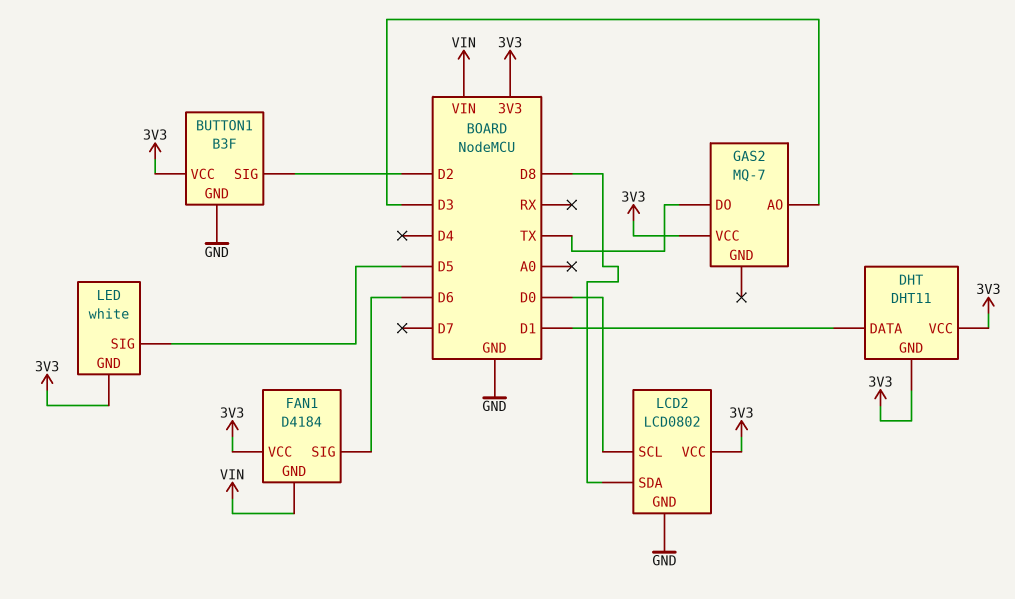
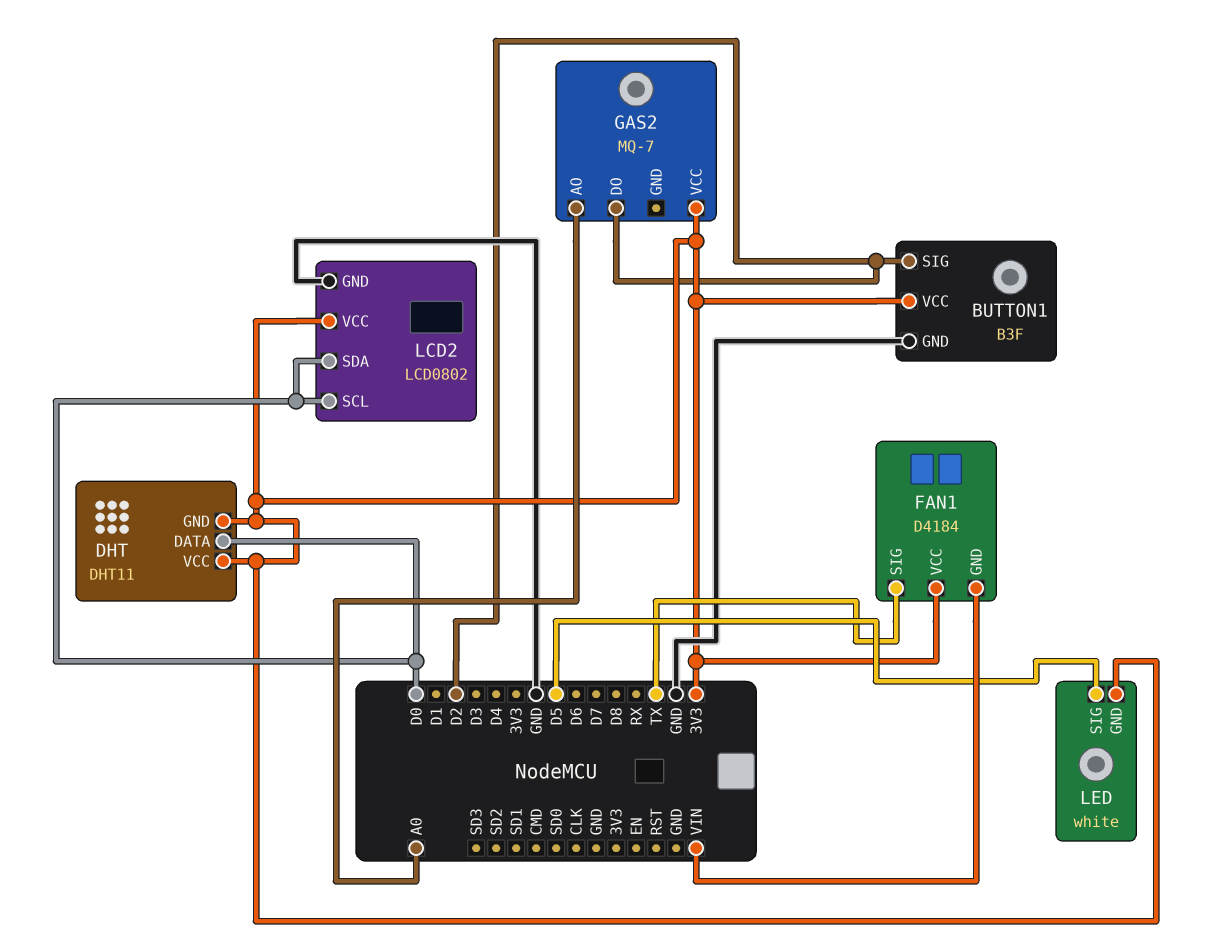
DHT pin DATA: D1 -> D0
FAN1 pin SIG: D6 -> TX
GAS2 pin AO: D3 -> A0
GAS2 pin DO: TX -> D2
LCD2 pin SDA: D8 -> D0

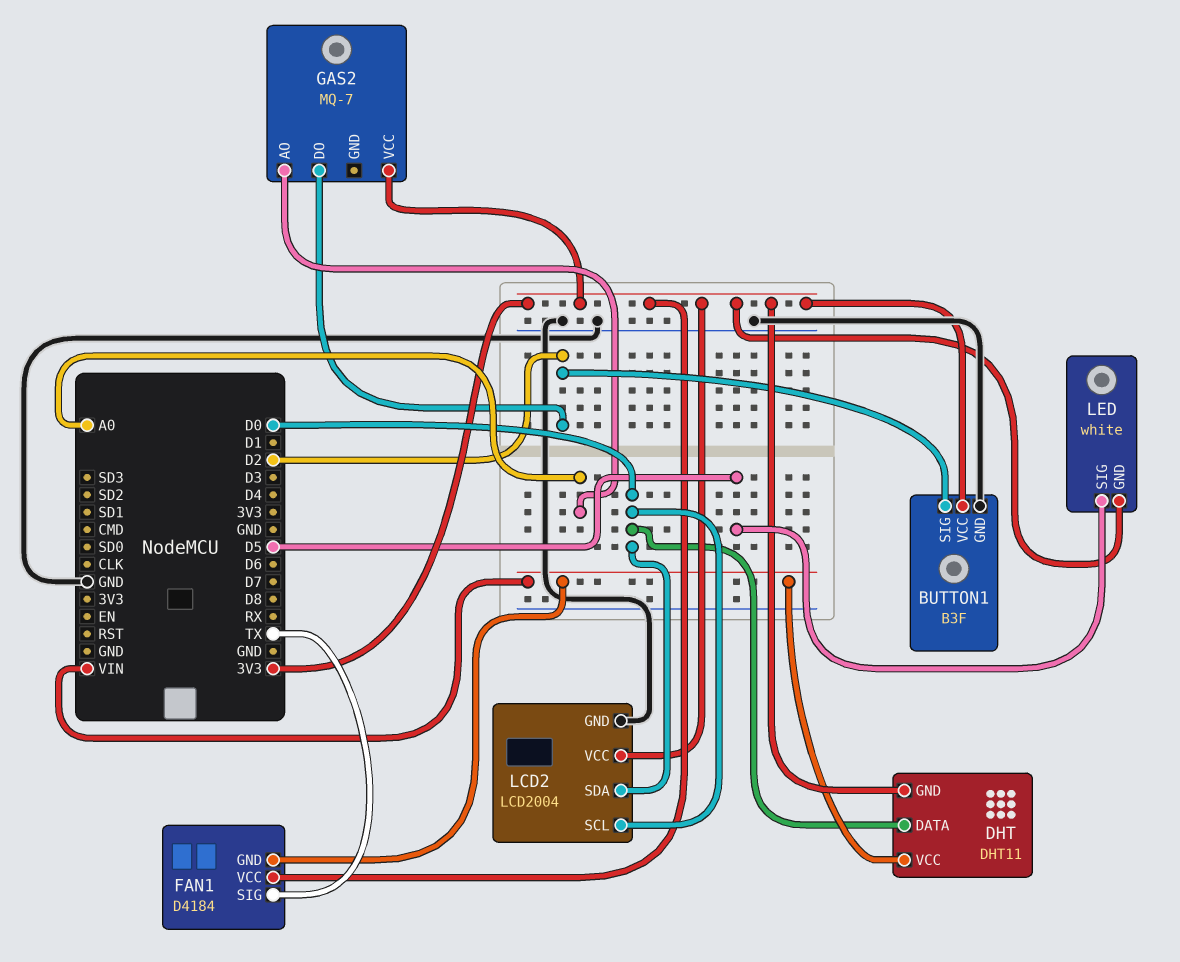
DHT pin VCC: 3V3 -> VIN
LCD2: LCD0802 -> LCD2004

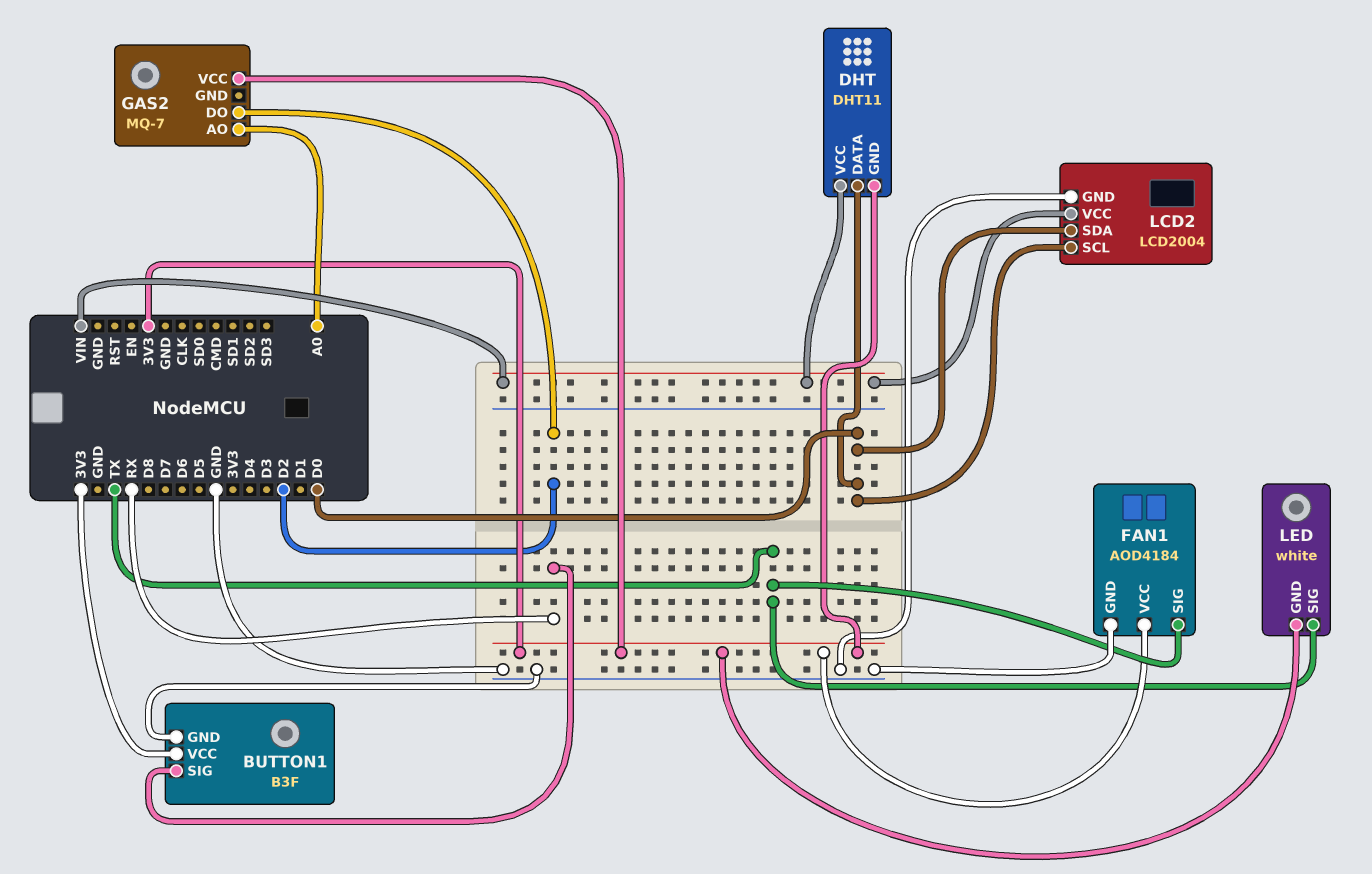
BUTTON1 pin SIG: D2 -> RX
FAN1: D4184 -> AOD4184
FAN1 pin GND: VIN -> GND
LCD2 pin VCC: 3V3 -> VIN
LED pin SIG: D5 -> TX

